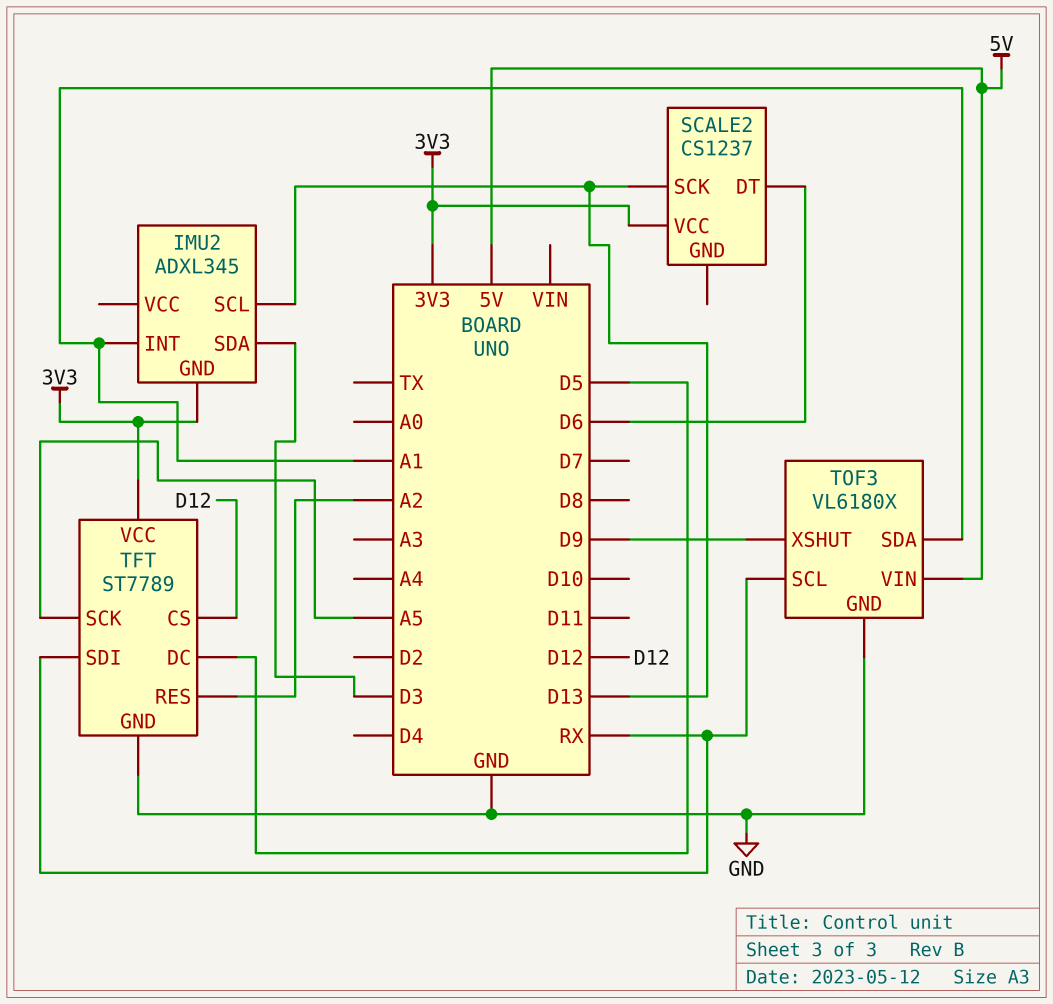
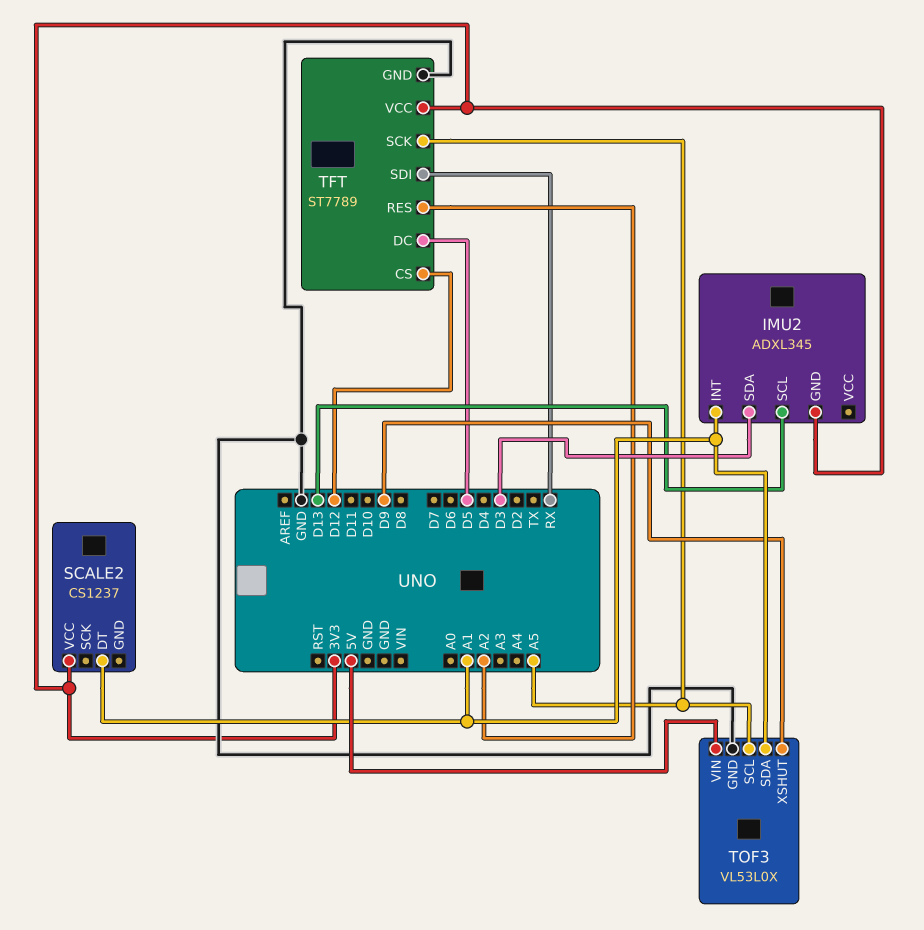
SCALE2 pin DT: D6 -> A1
SCALE2 pin SCK: D13 -> none
TOF3: VL6180X -> VL53L0X
TOF3 pin SCL: RX -> A5

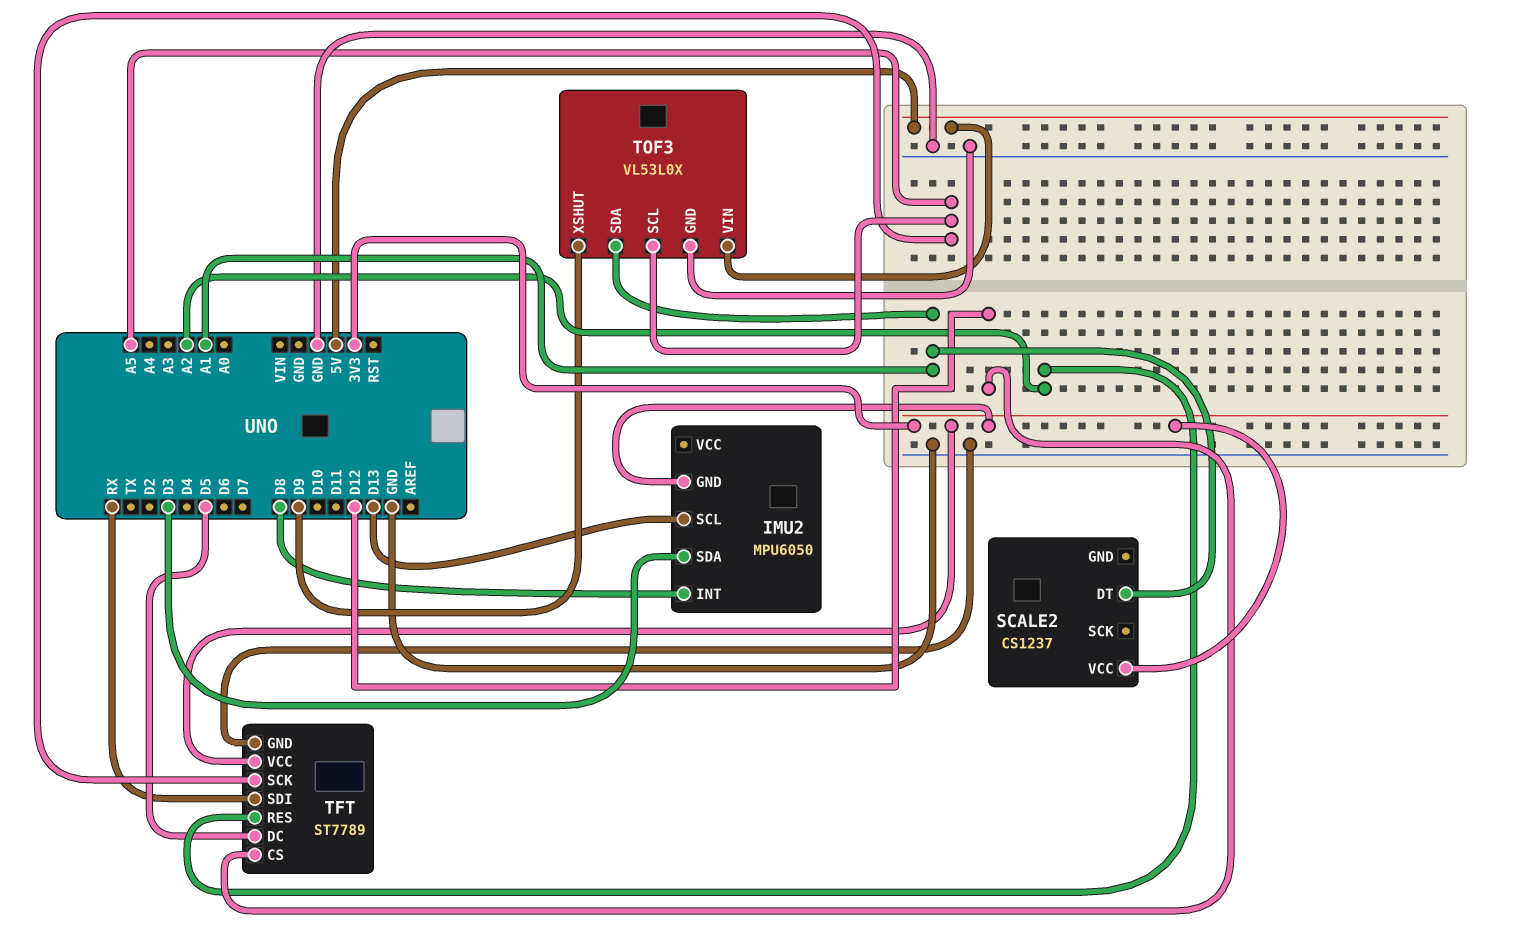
IMU2: ADXL345 -> MPU6050
IMU2 pin INT: A1 -> D8

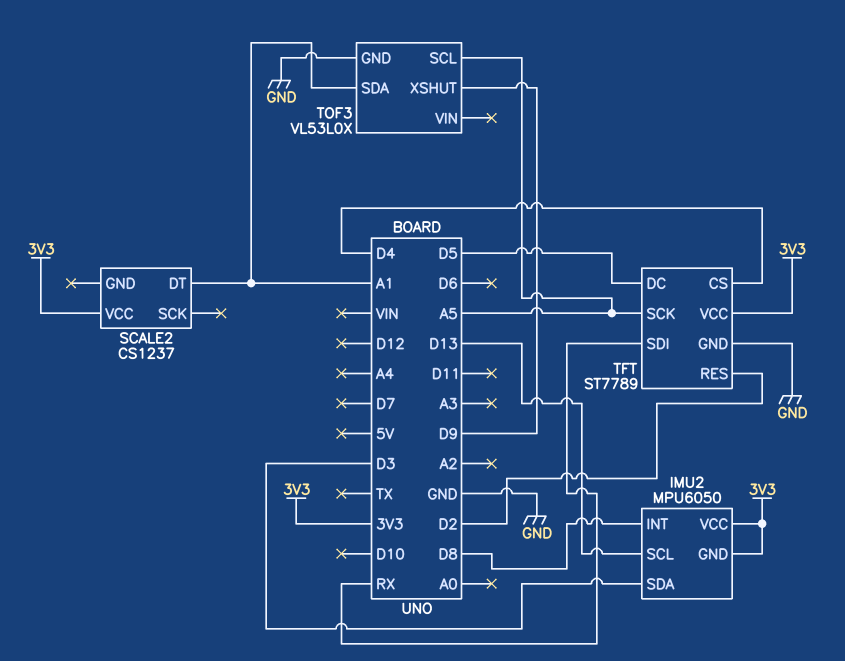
IMU2 pin VCC: none -> 3V3
TFT pin CS: D12 -> D4
TFT pin RES: A2 -> D2
TOF3 pin VIN: 5V -> none

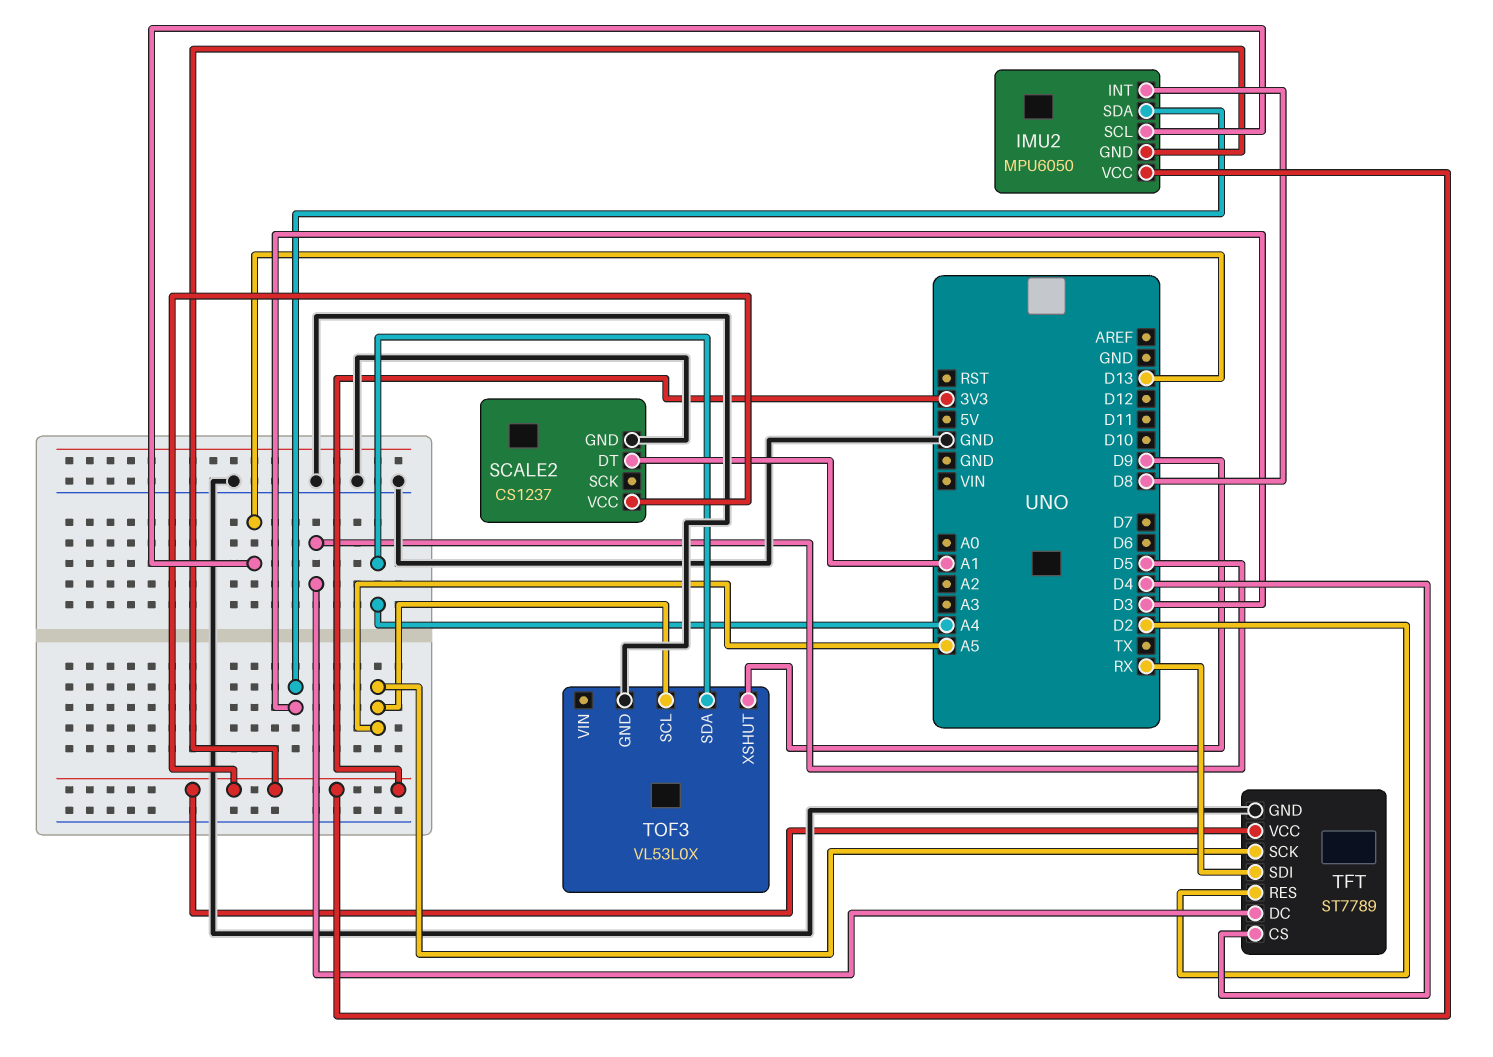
SCALE2 pin GND: none -> GND
TOF3 pin SDA: A1 -> A4

